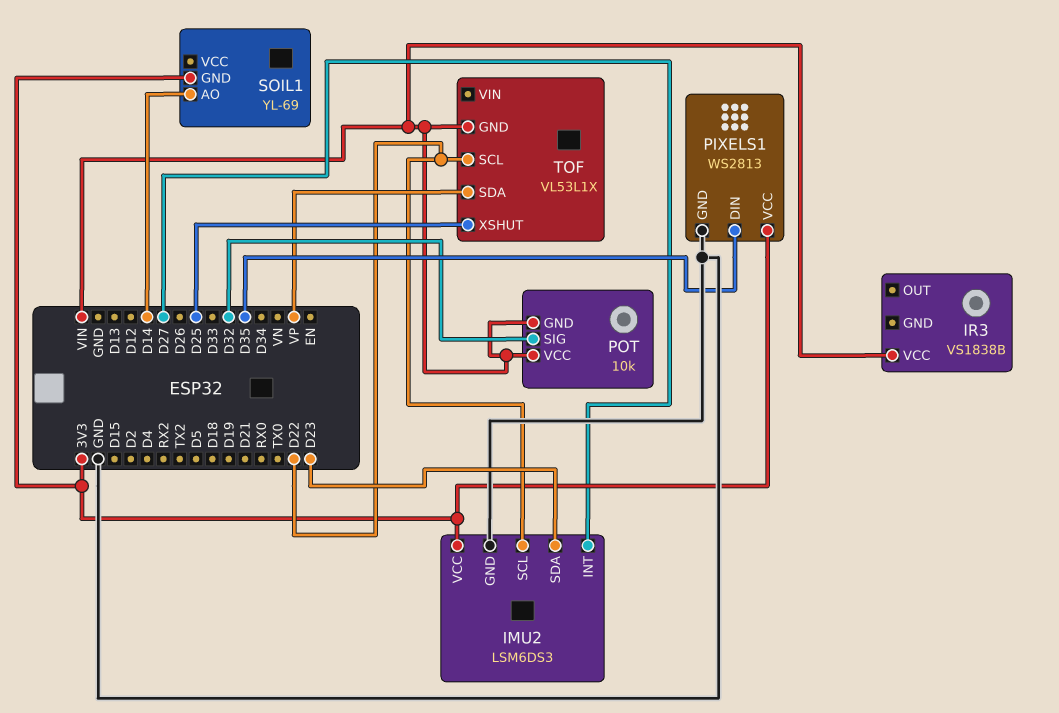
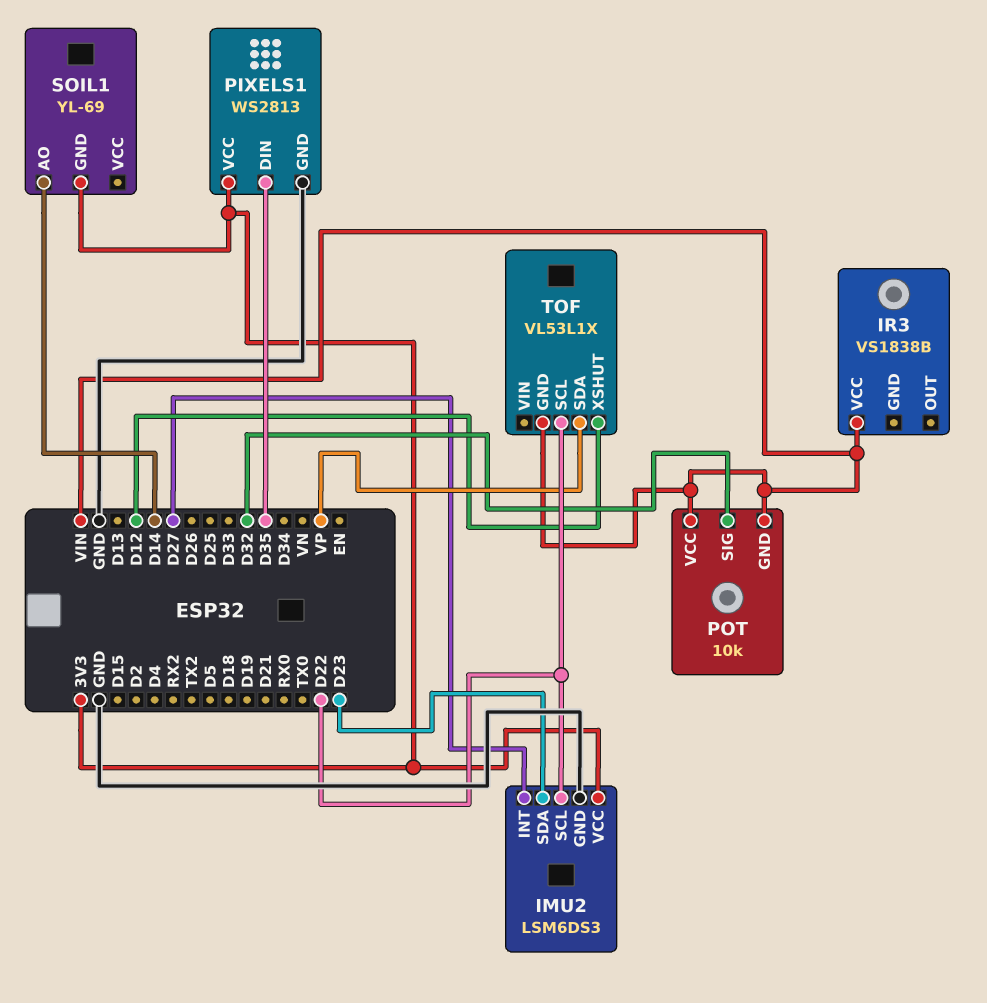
TOF pin XSHUT: D25 -> D12

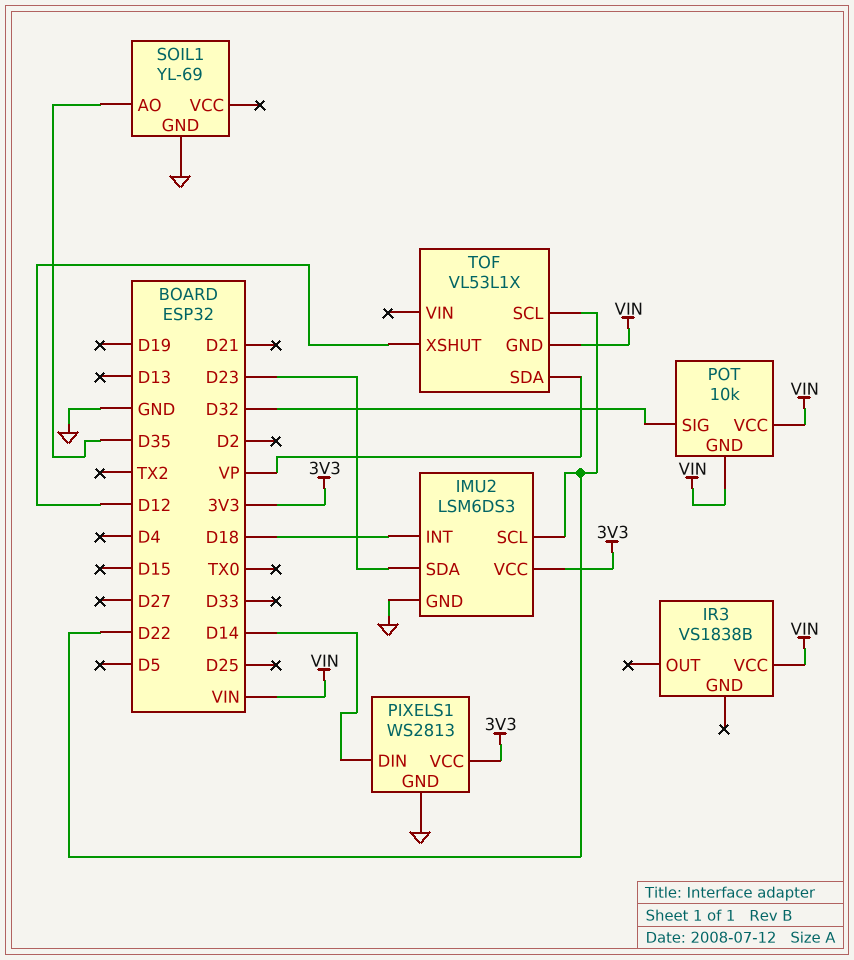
IMU2 pin INT: D27 -> D18
PIXELS1 pin DIN: D35 -> D14
SOIL1 pin AO: D14 -> D35
SOIL1 pin GND: 3V3 -> GND

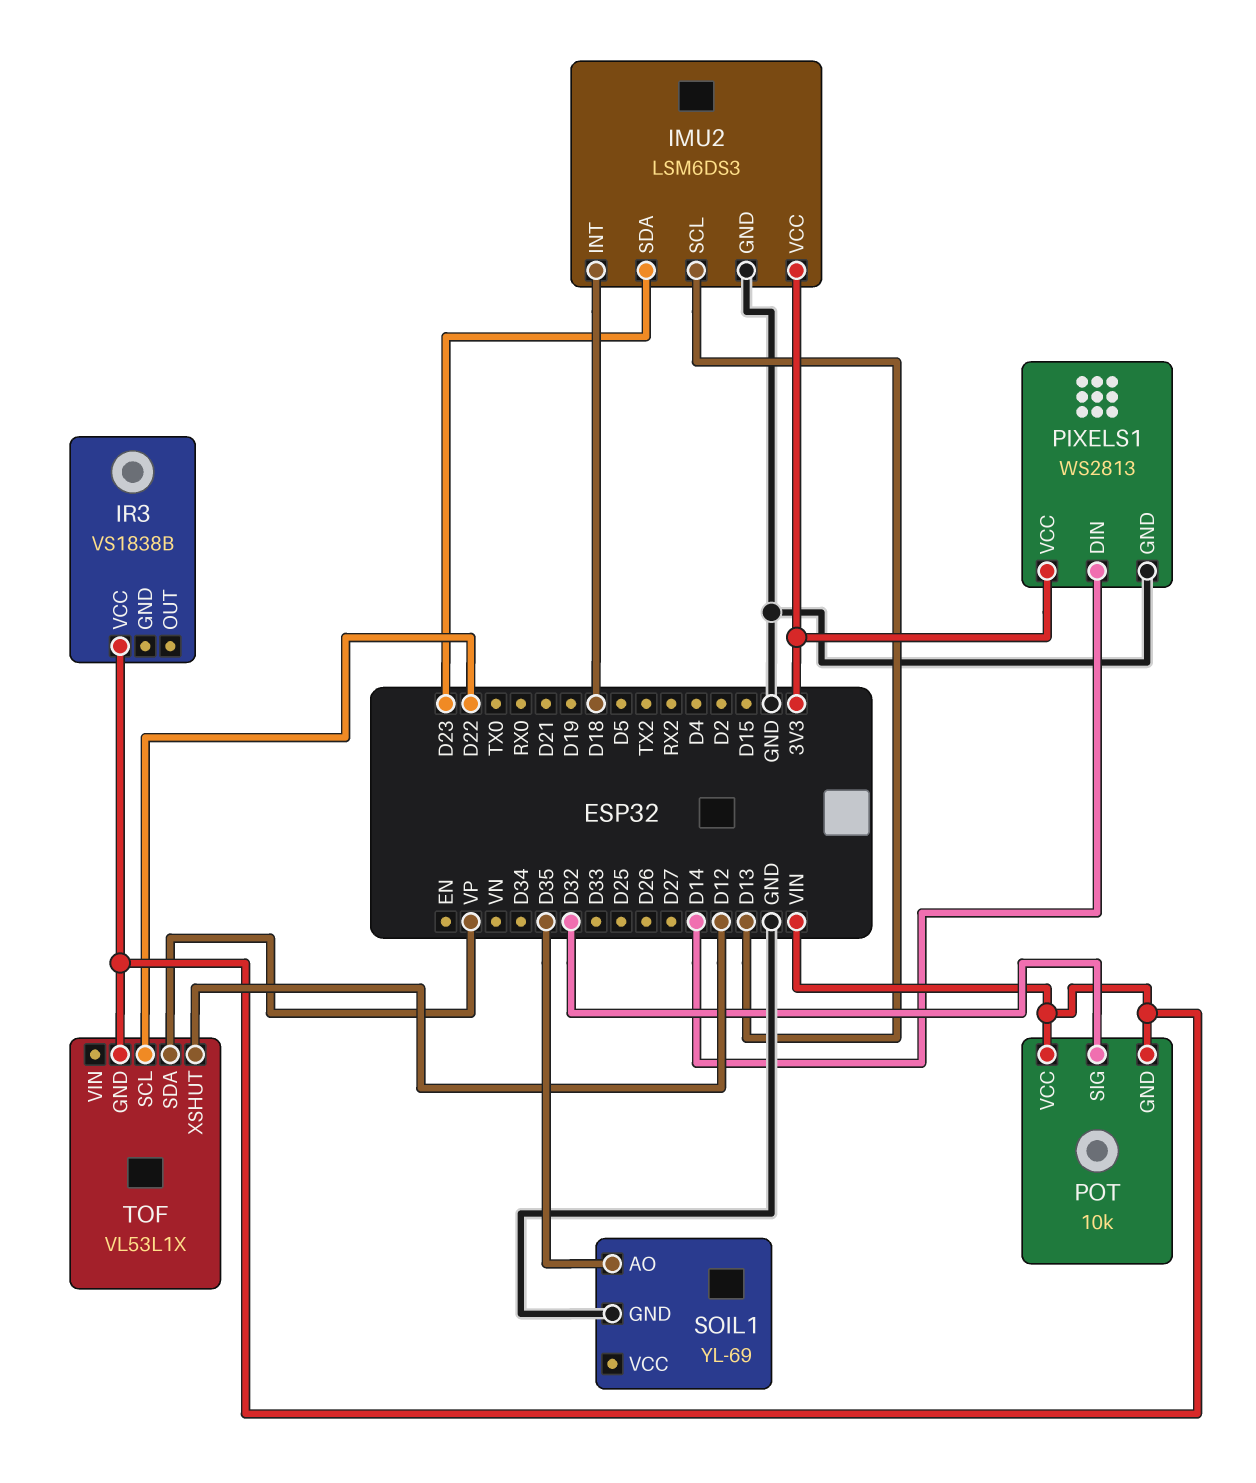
IMU2 pin SCL: D22 -> D13

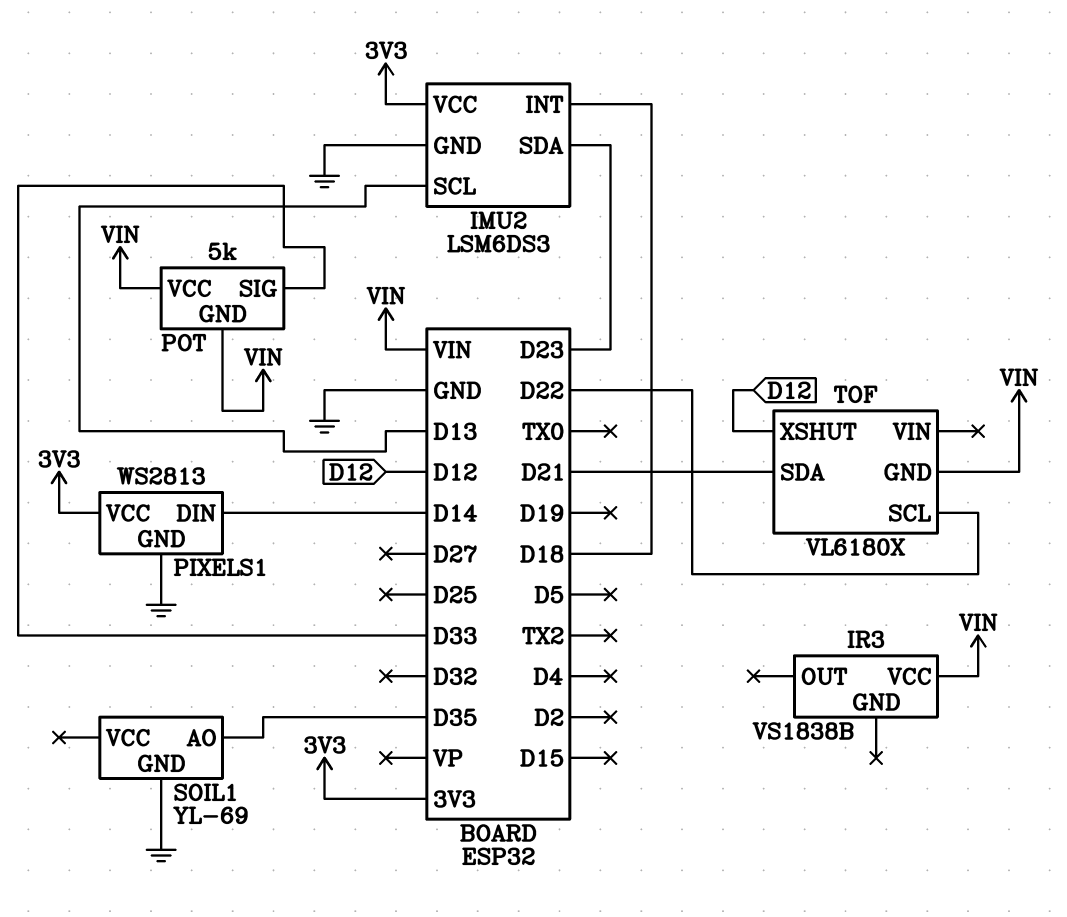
POT: 10k -> 5k
POT pin SIG: D32 -> D33
TOF: VL53L1X -> VL6180X
TOF pin SDA: VP -> D21

